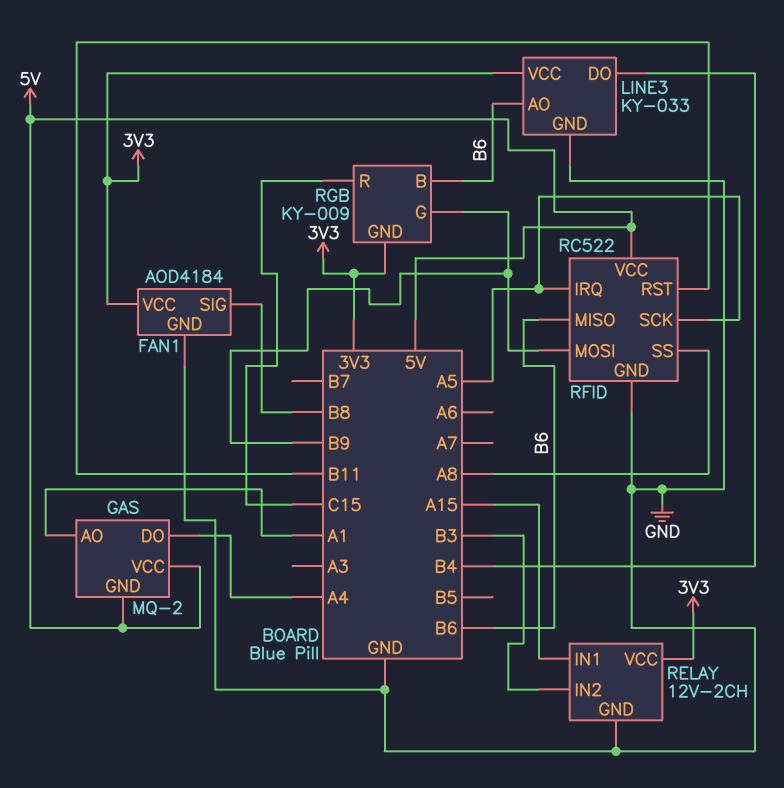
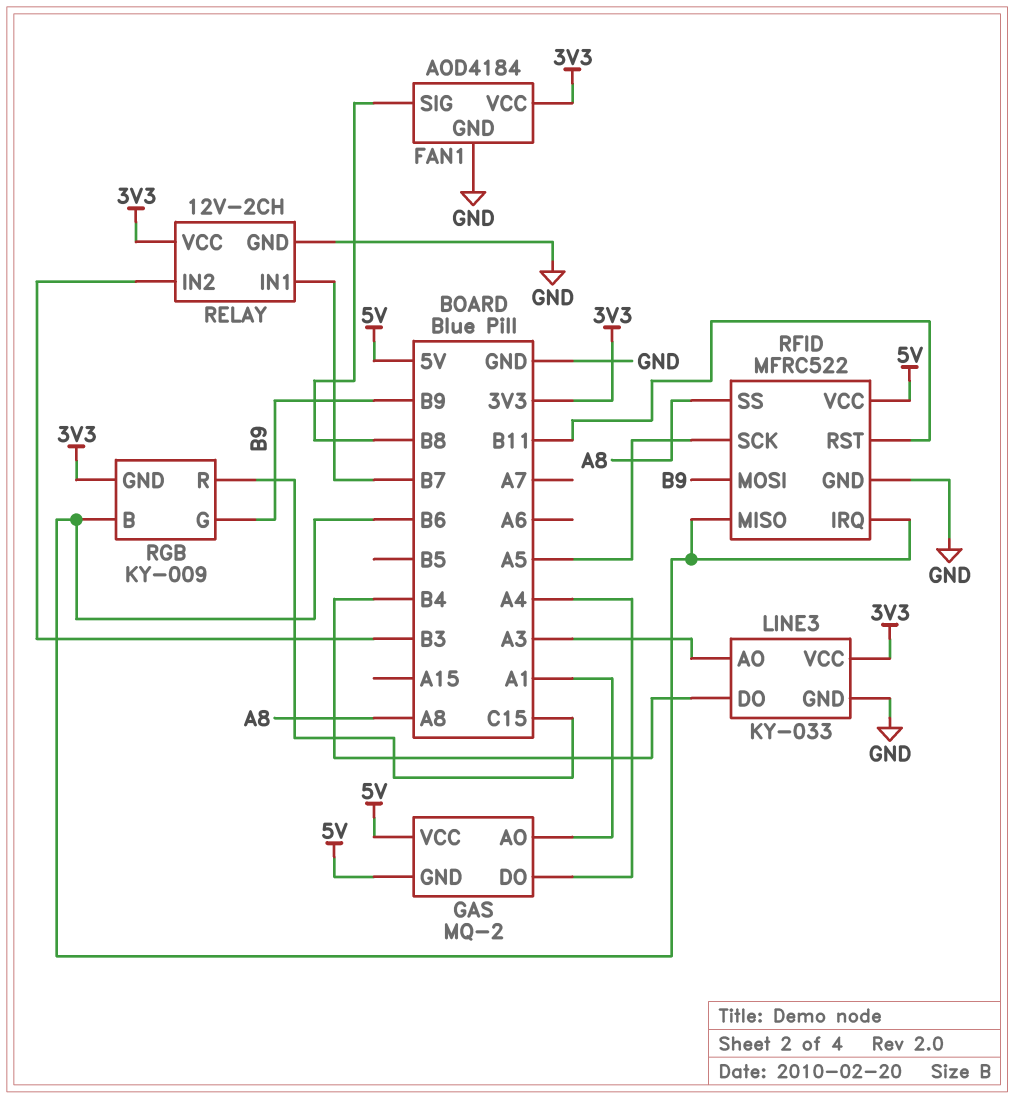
LINE3 pin AO: B6 -> A3
RELAY pin IN1: A15 -> B7
RFID: RC522 -> MFRC522
RFID pin IRQ: A5 -> B6

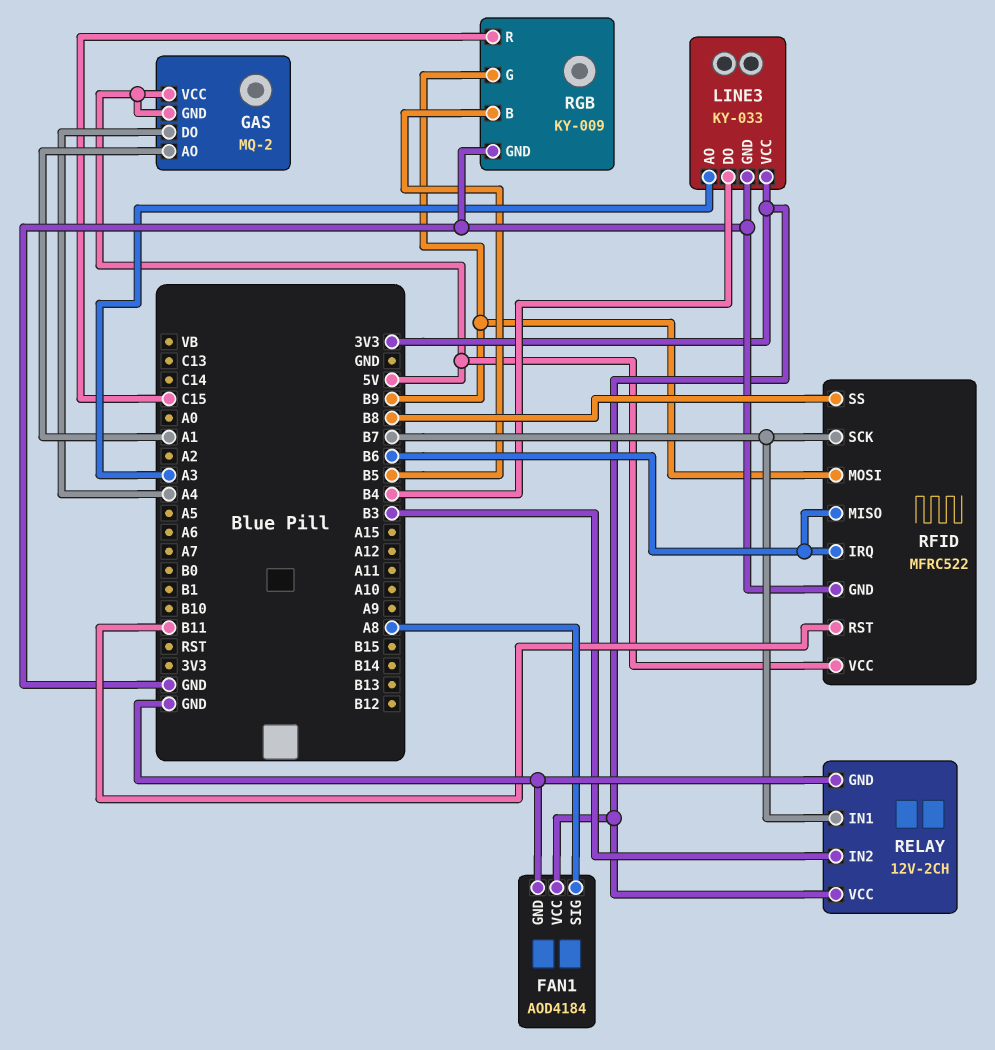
FAN1 pin SIG: B8 -> A8
RFID pin SCK: A5 -> B7
RFID pin SS: A8 -> B8
RGB pin B: B6 -> B5
RGB pin GND: 3V3 -> GND

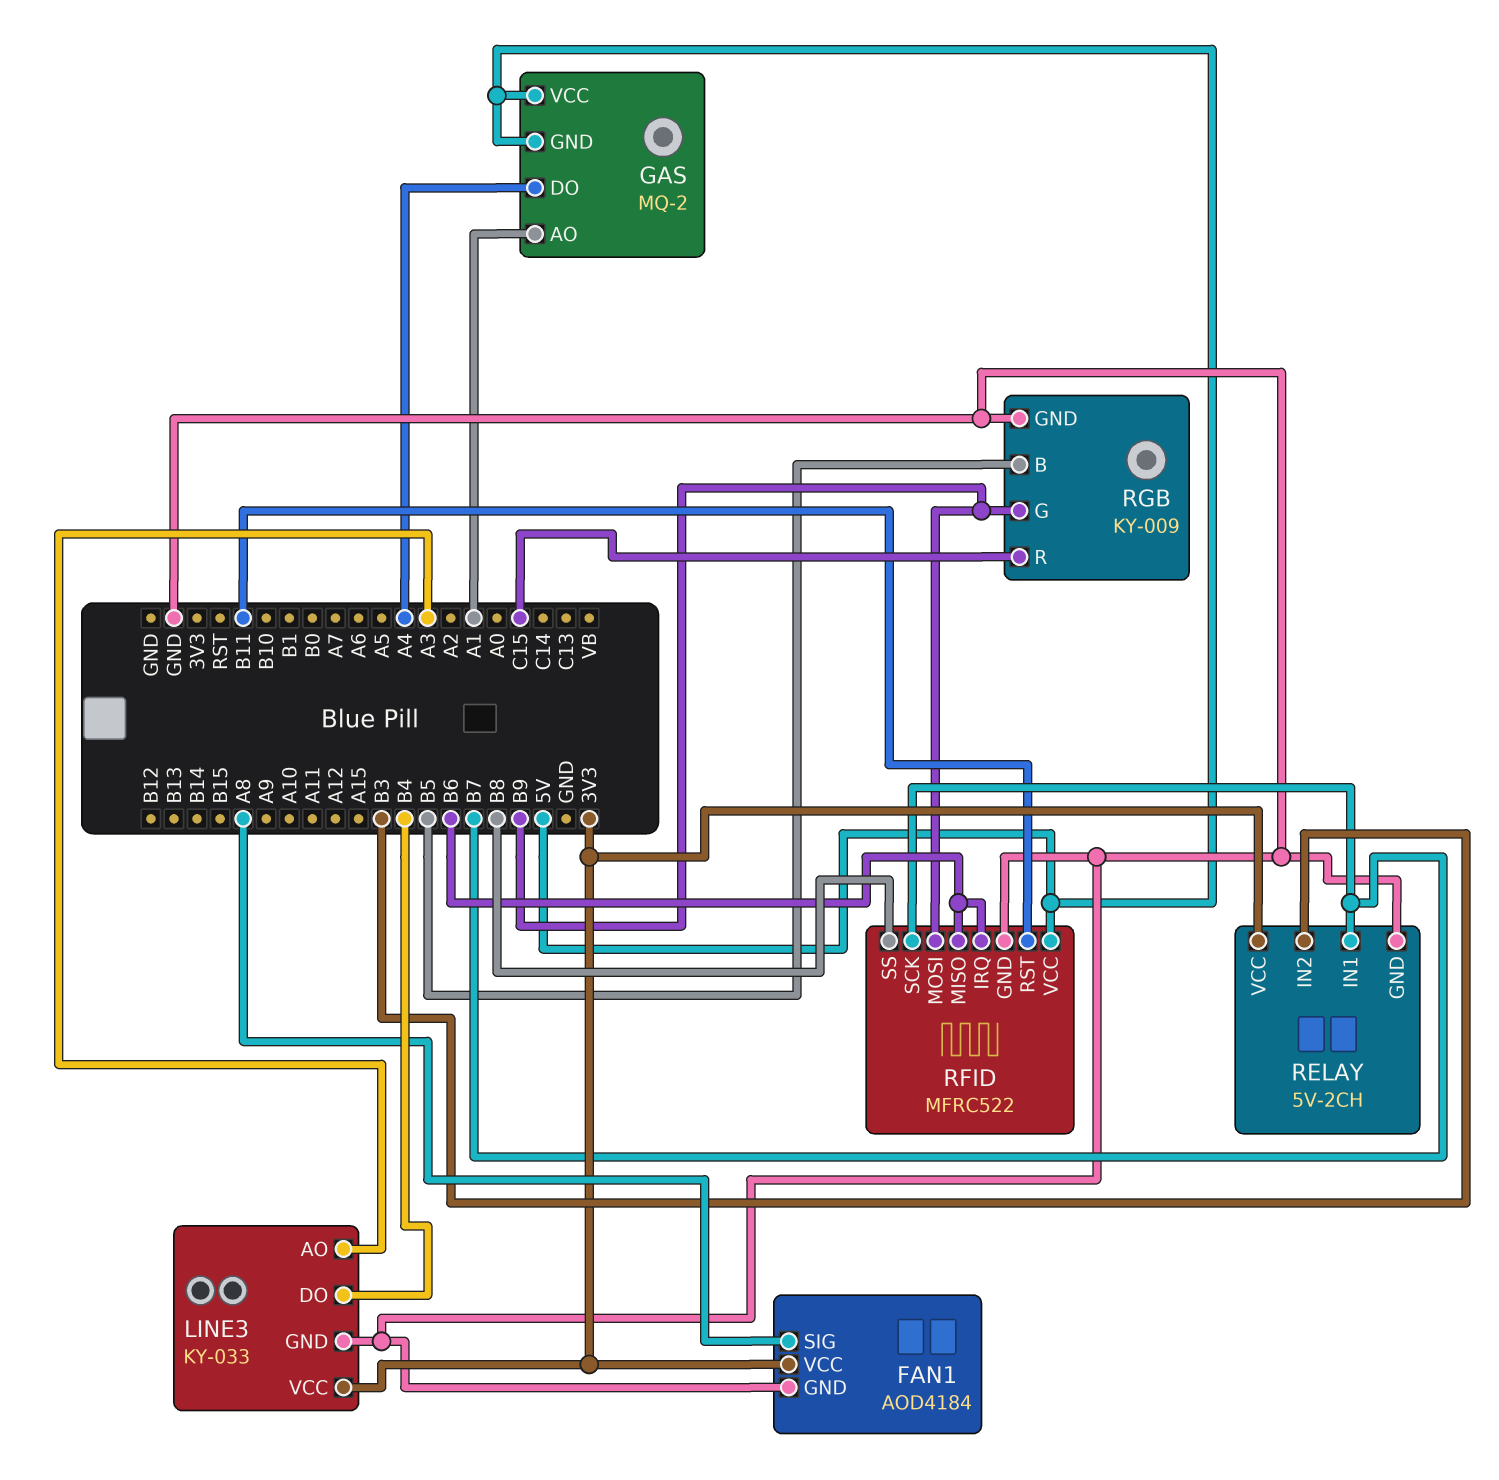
RELAY: 12V-2CH -> 5V-2CH

